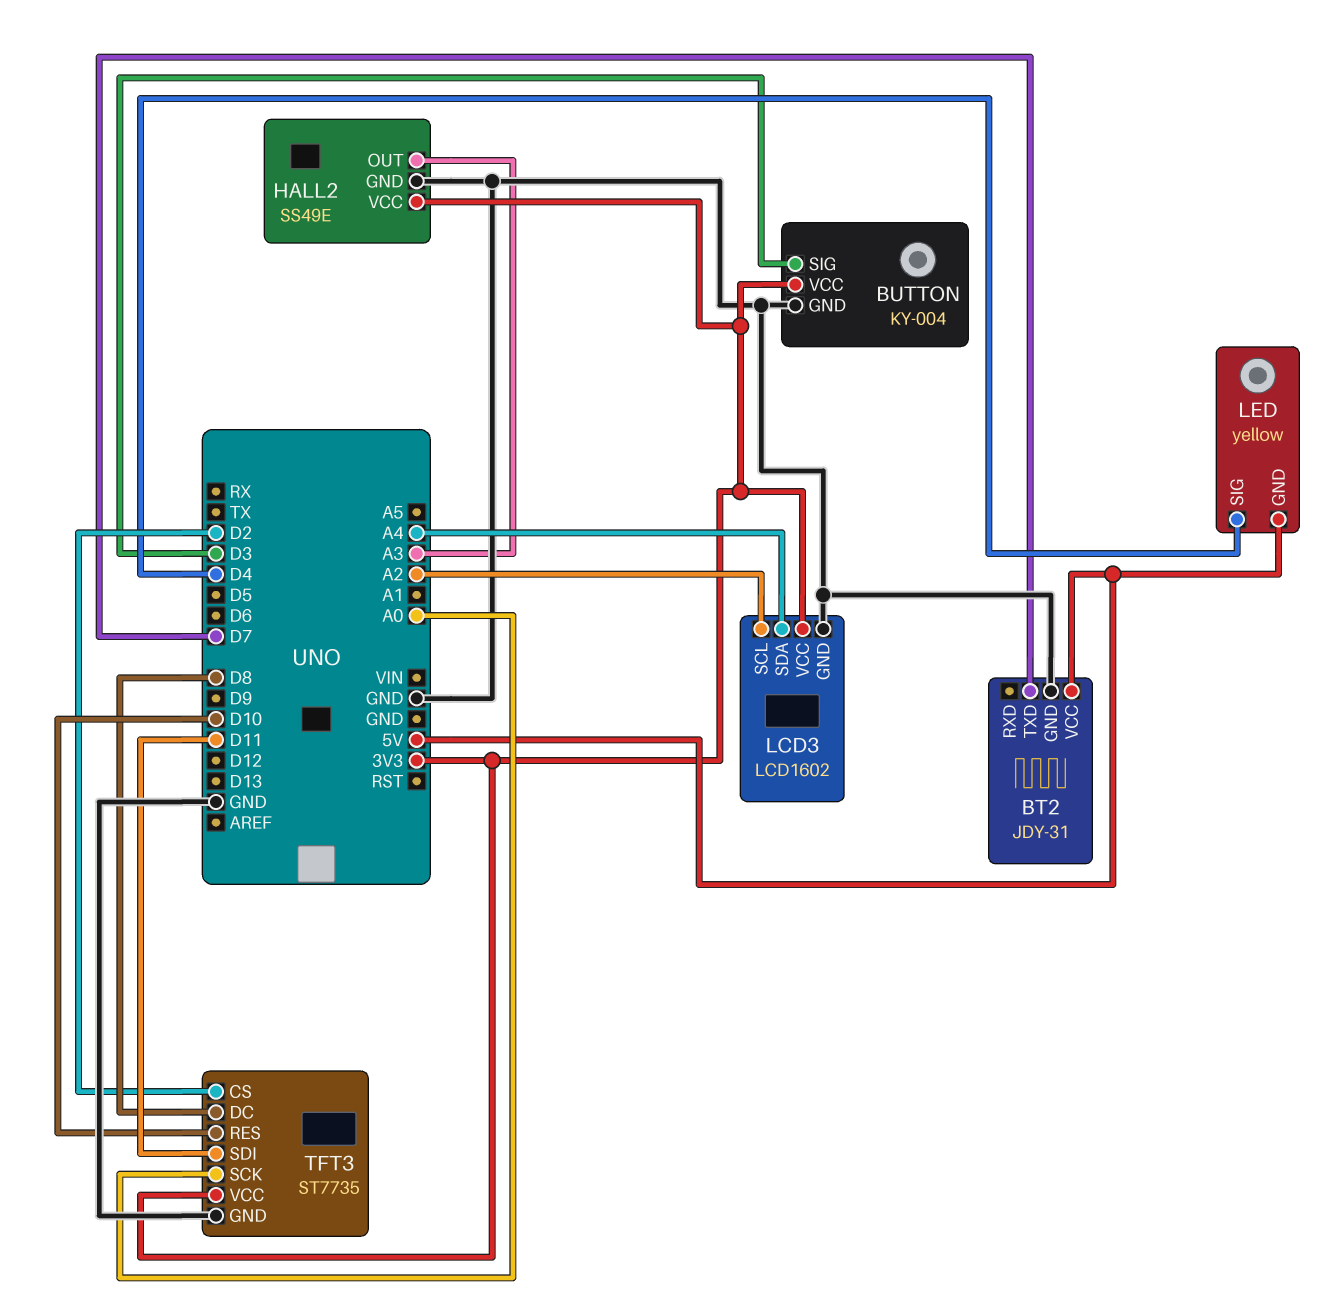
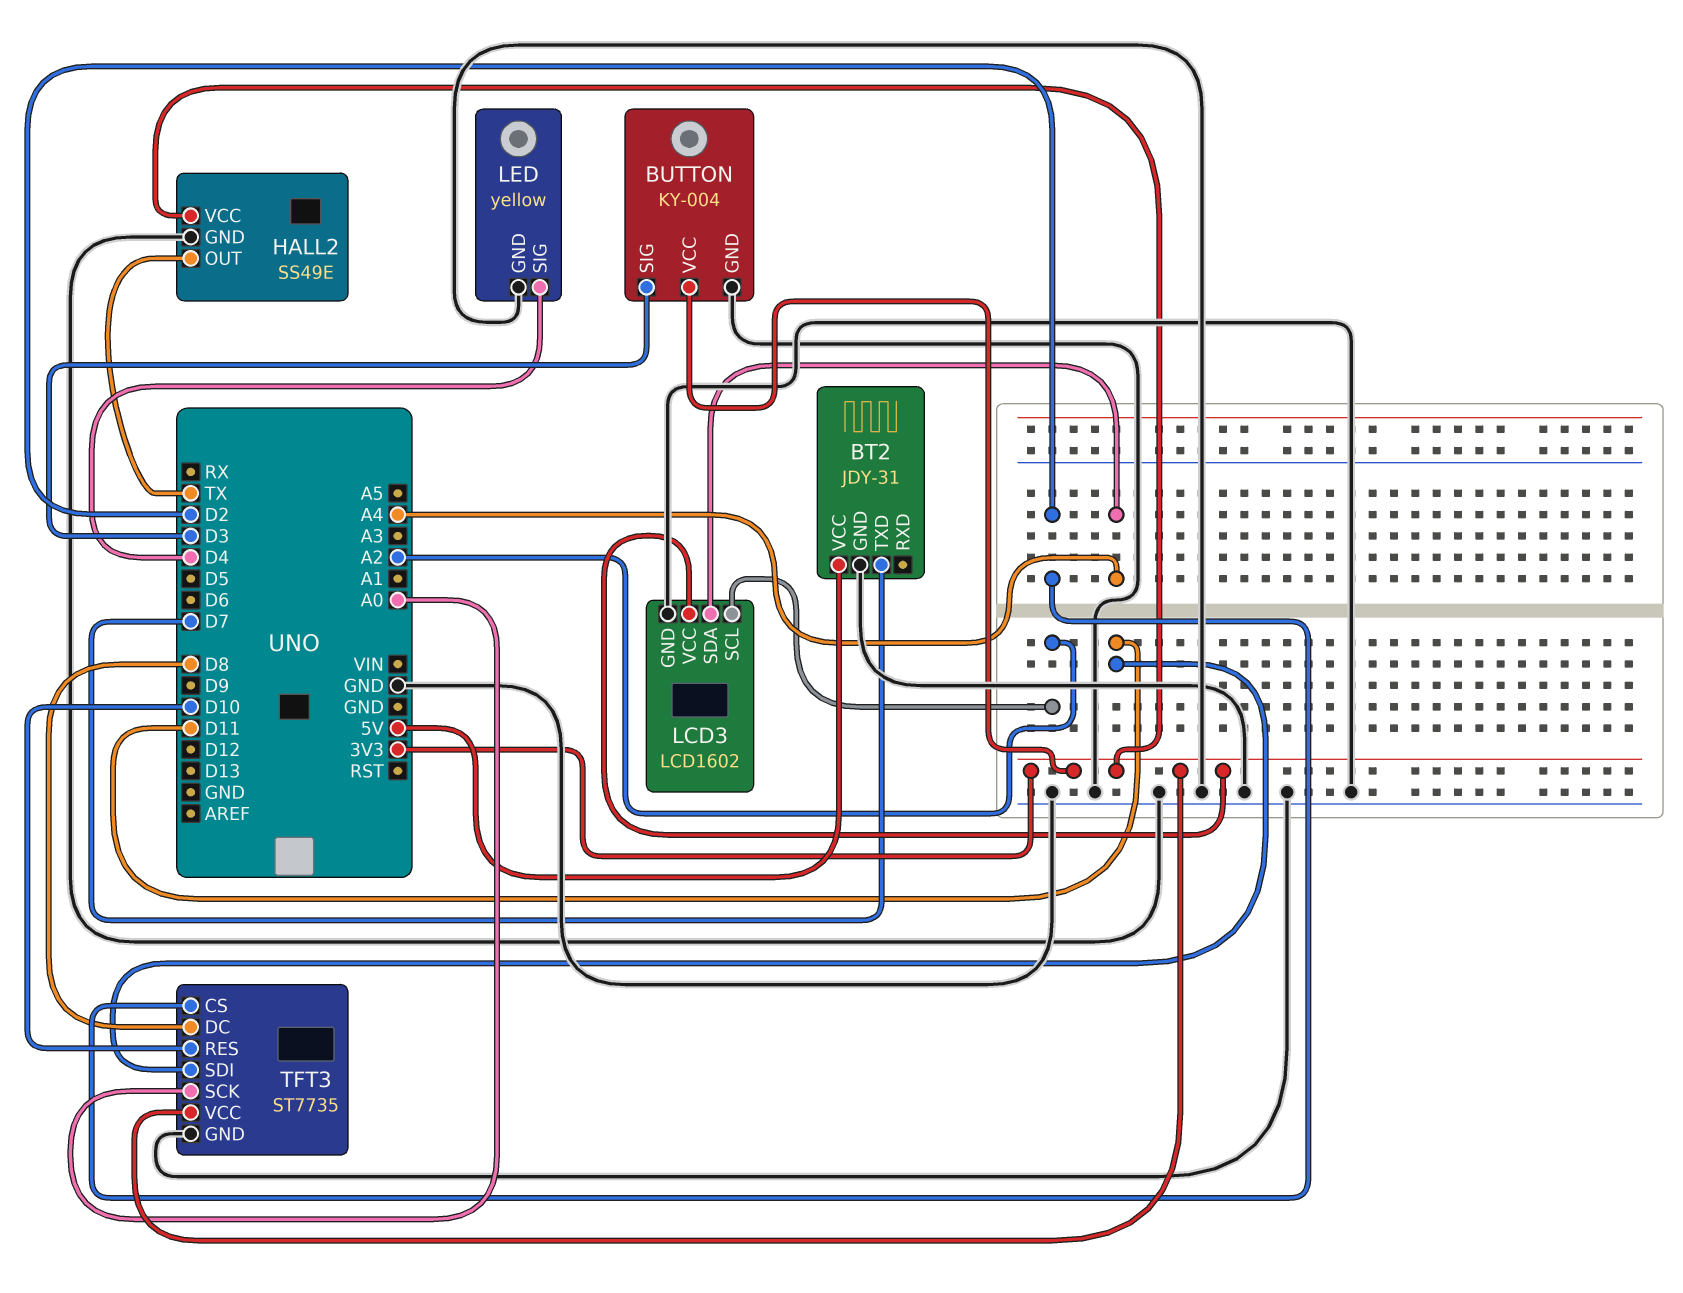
HALL2 pin OUT: A3 -> TX
LED pin GND: 5V -> GND

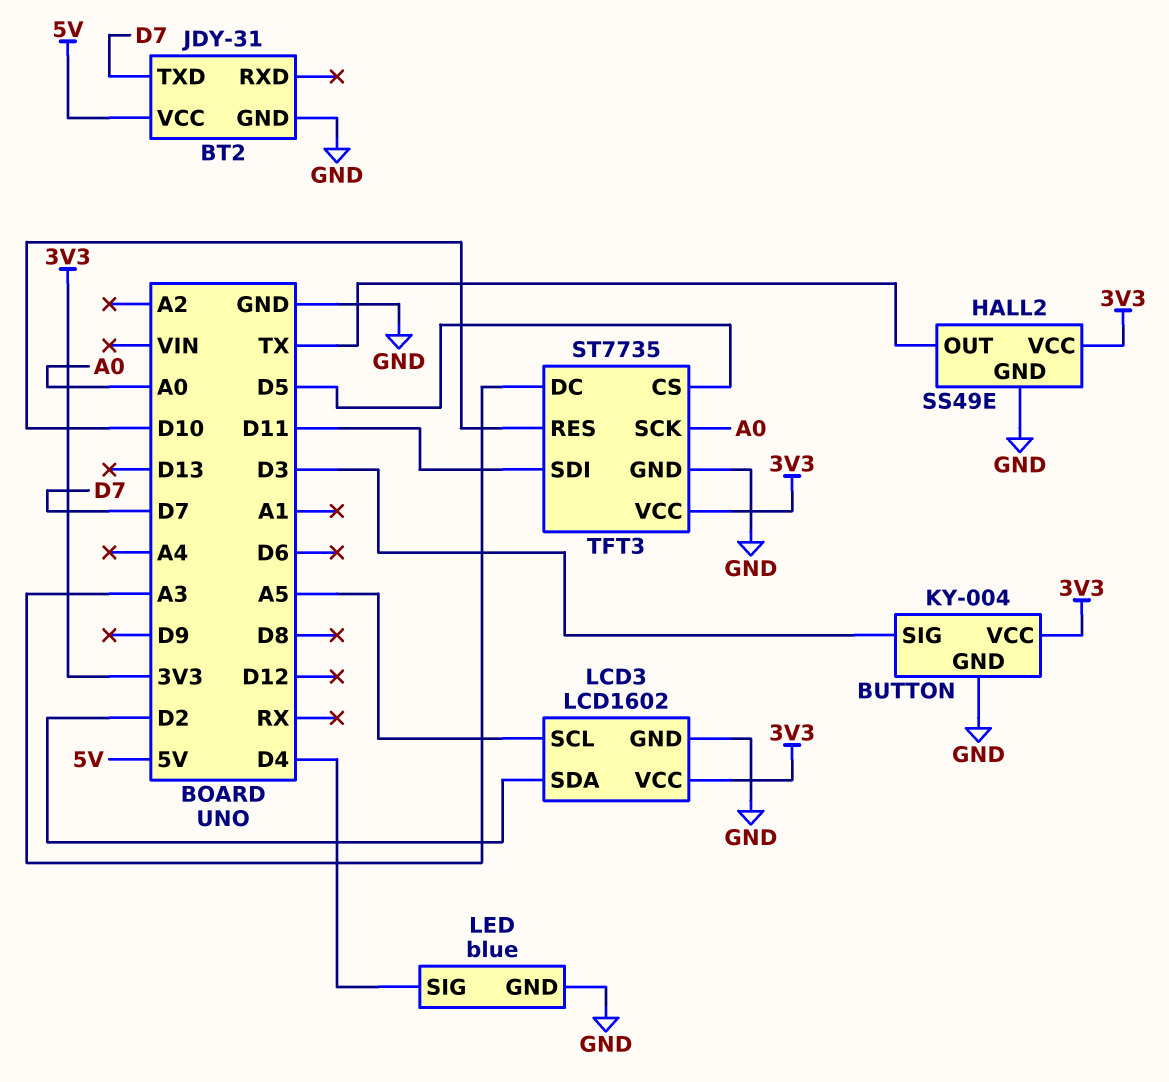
LCD3 pin SCL: A2 -> A5
LCD3 pin SDA: A4 -> D2
LED: yellow -> blue
TFT3 pin CS: D2 -> D5
TFT3 pin DC: D8 -> A3

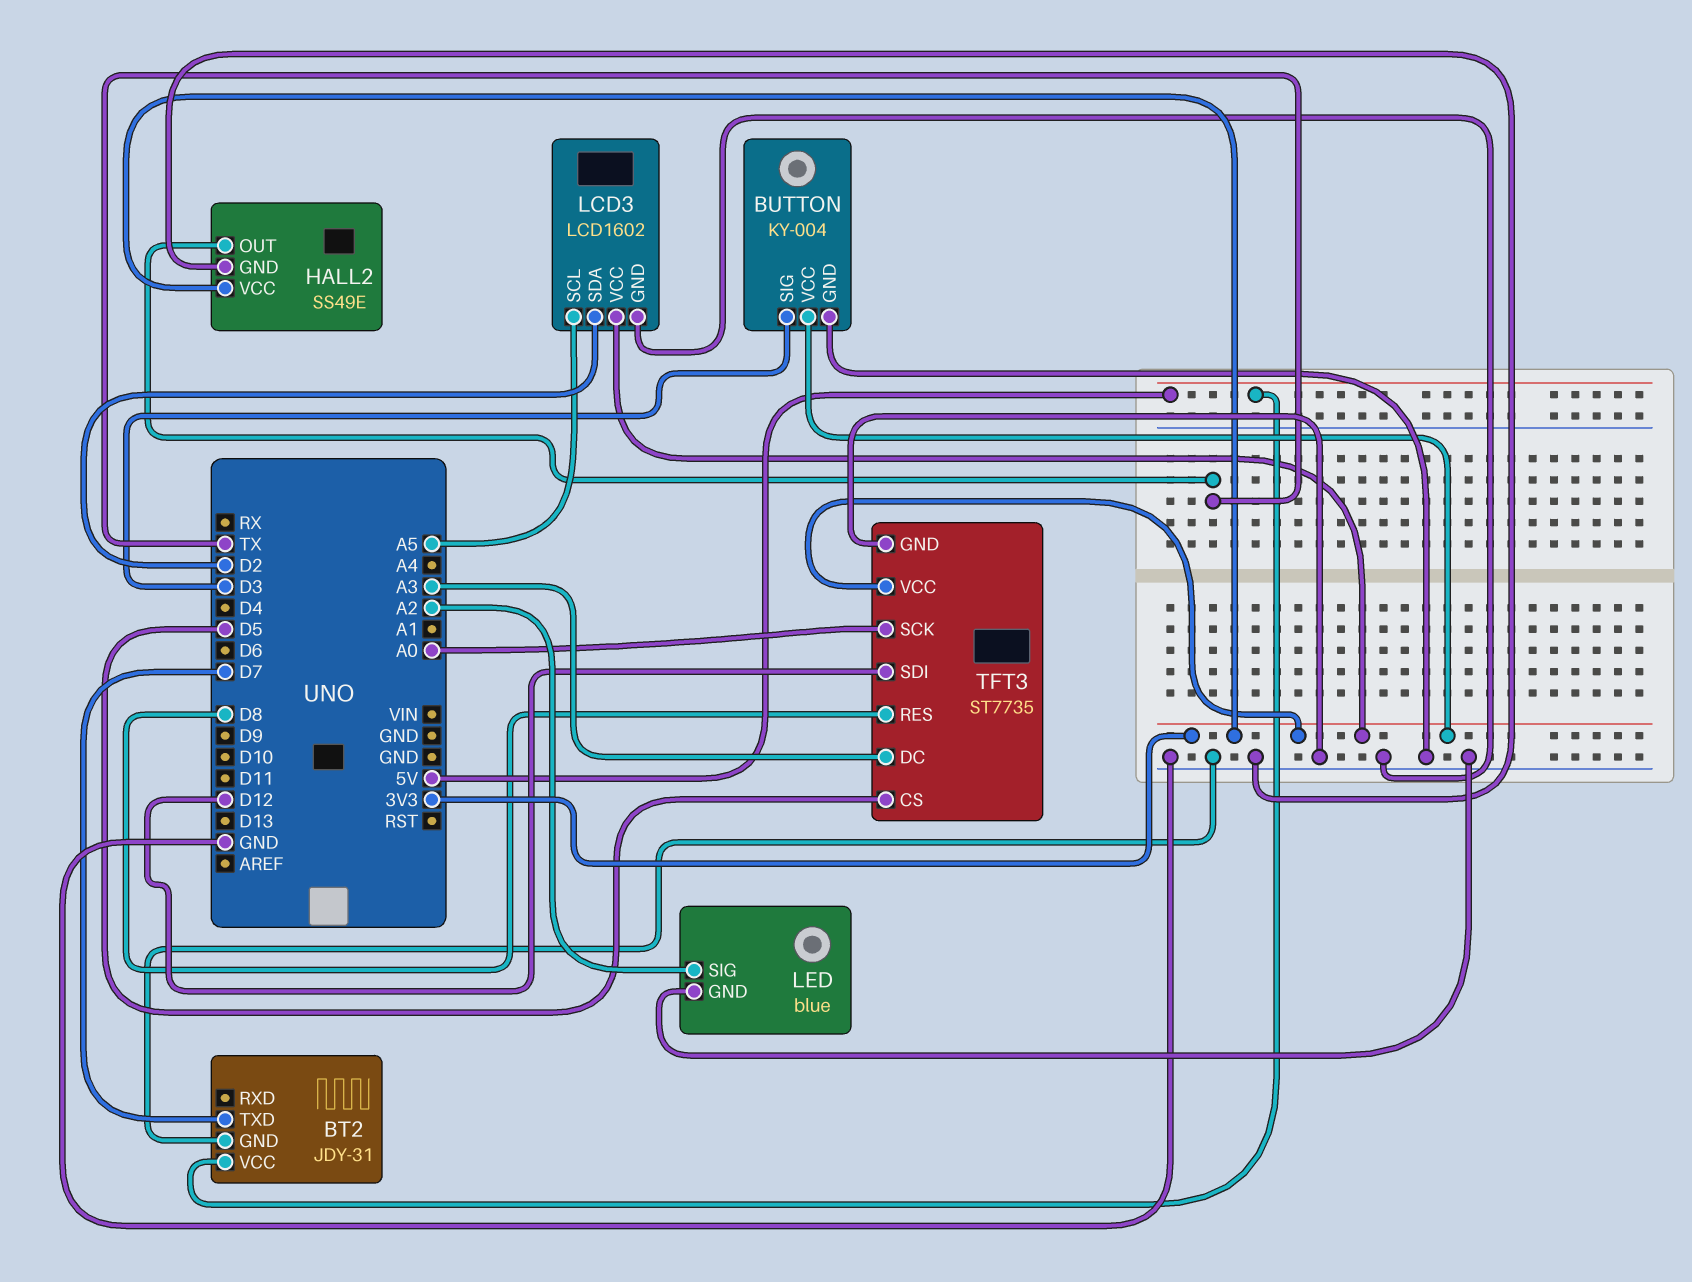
LED pin SIG: D4 -> A2
TFT3 pin RES: D10 -> D8
TFT3 pin SDI: D11 -> D12

